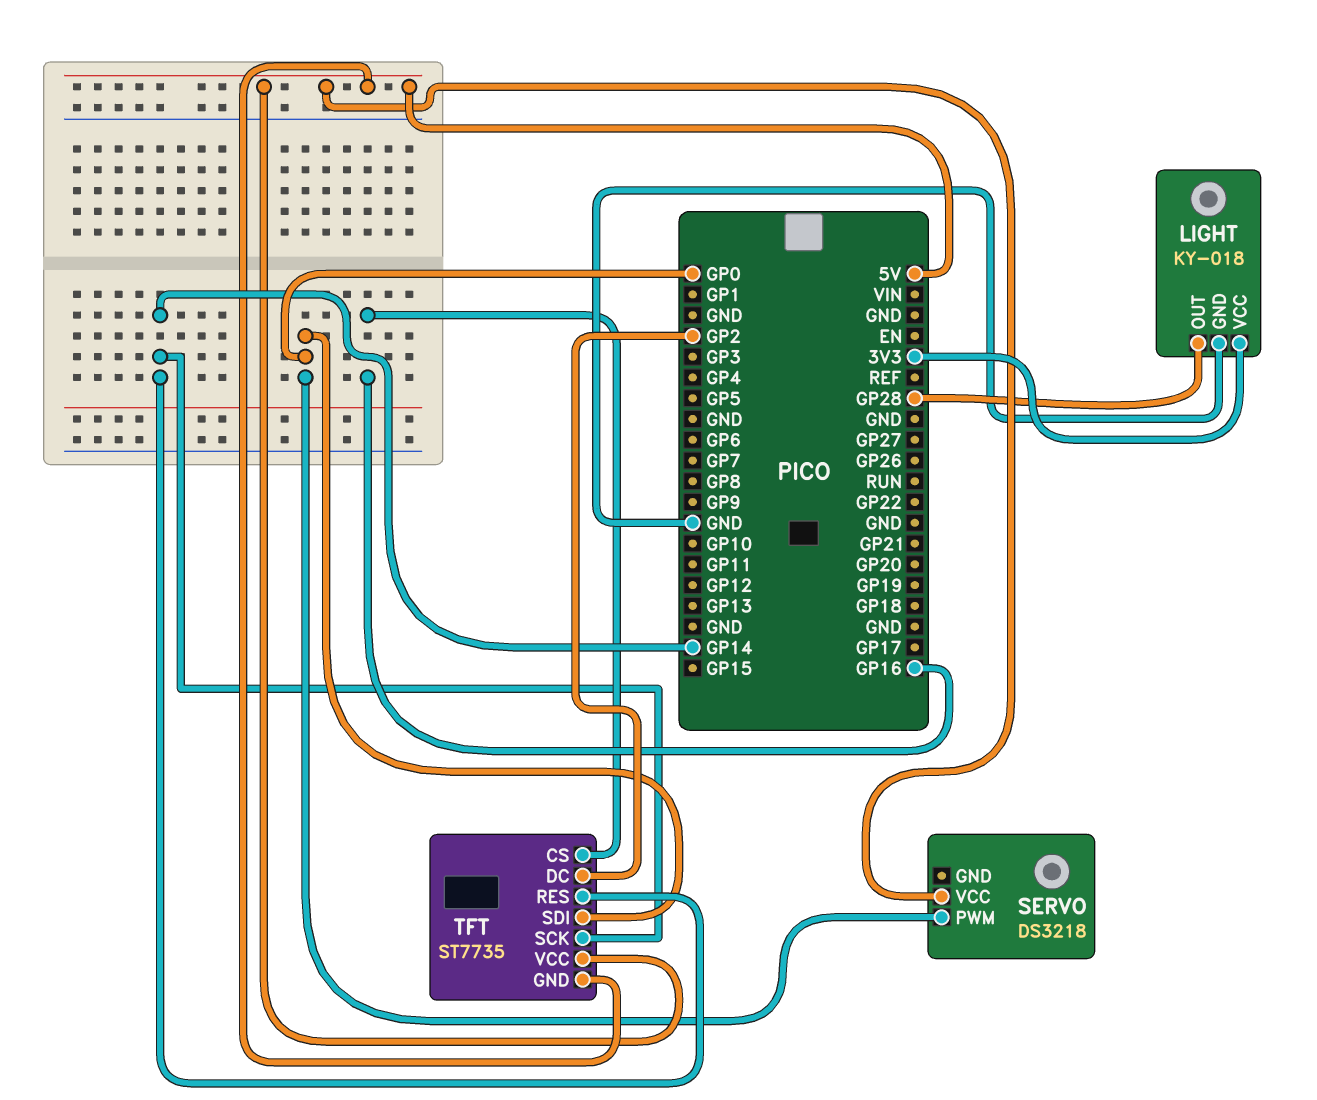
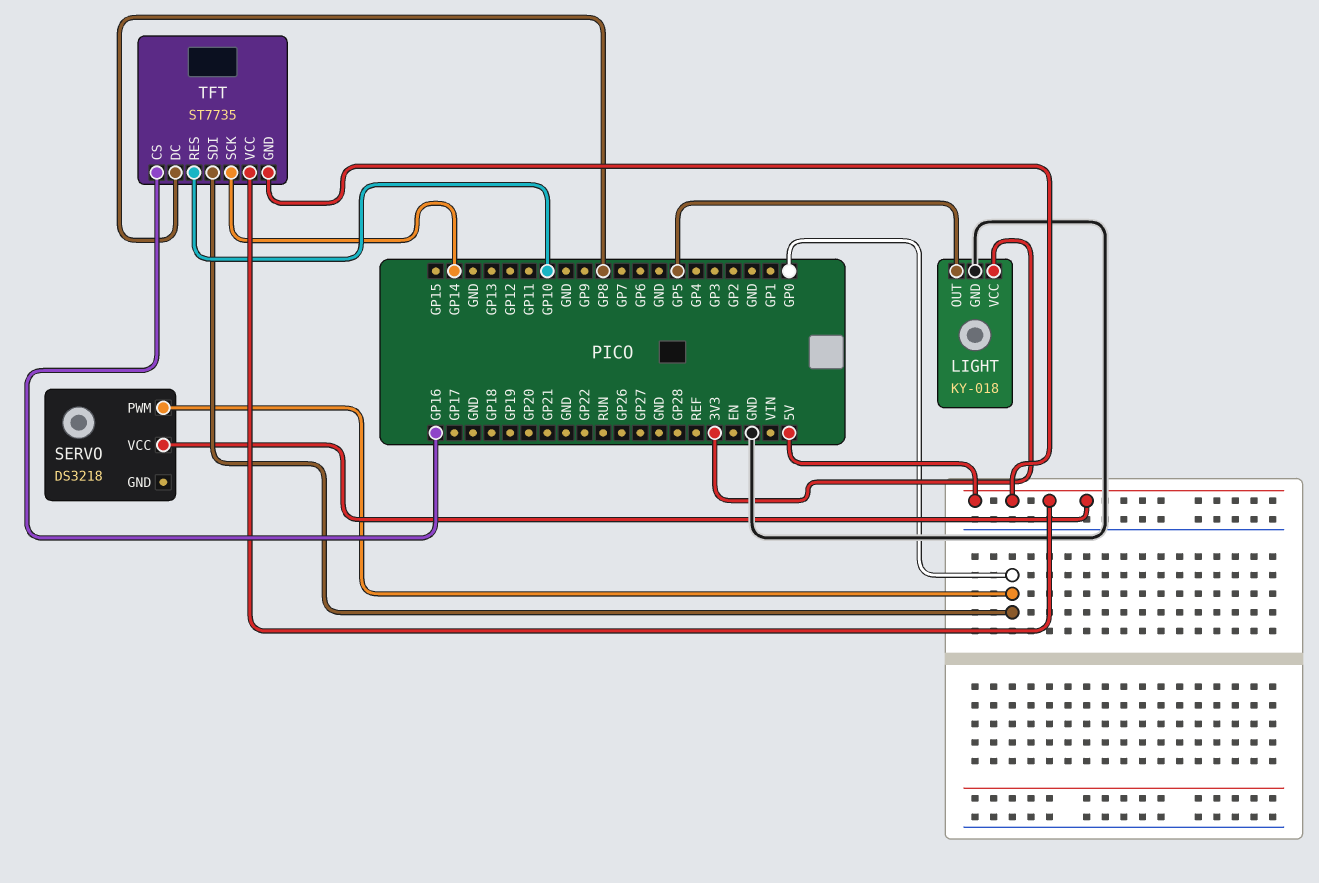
LIGHT pin OUT: GP28 -> GP5
TFT pin DC: GP2 -> GP8
TFT pin RES: GP14 -> GP10

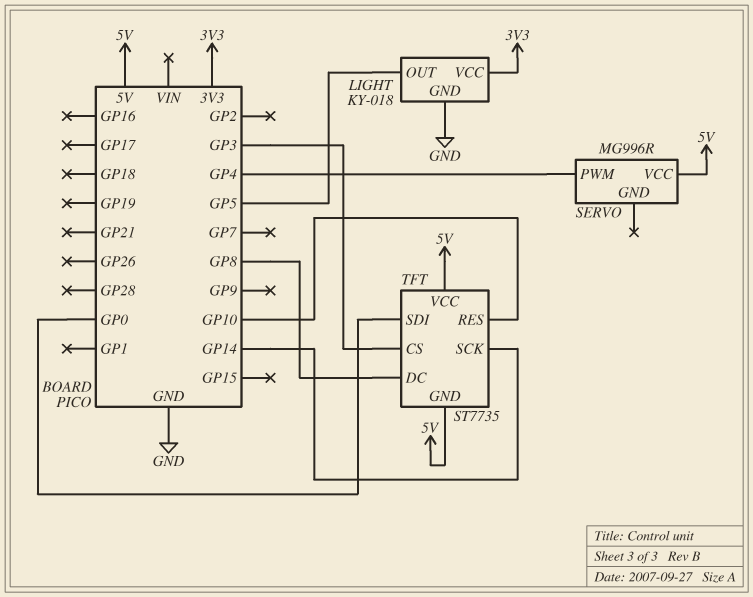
SERVO: DS3218 -> MG996R
SERVO pin PWM: GP0 -> GP4
TFT pin CS: GP16 -> GP3

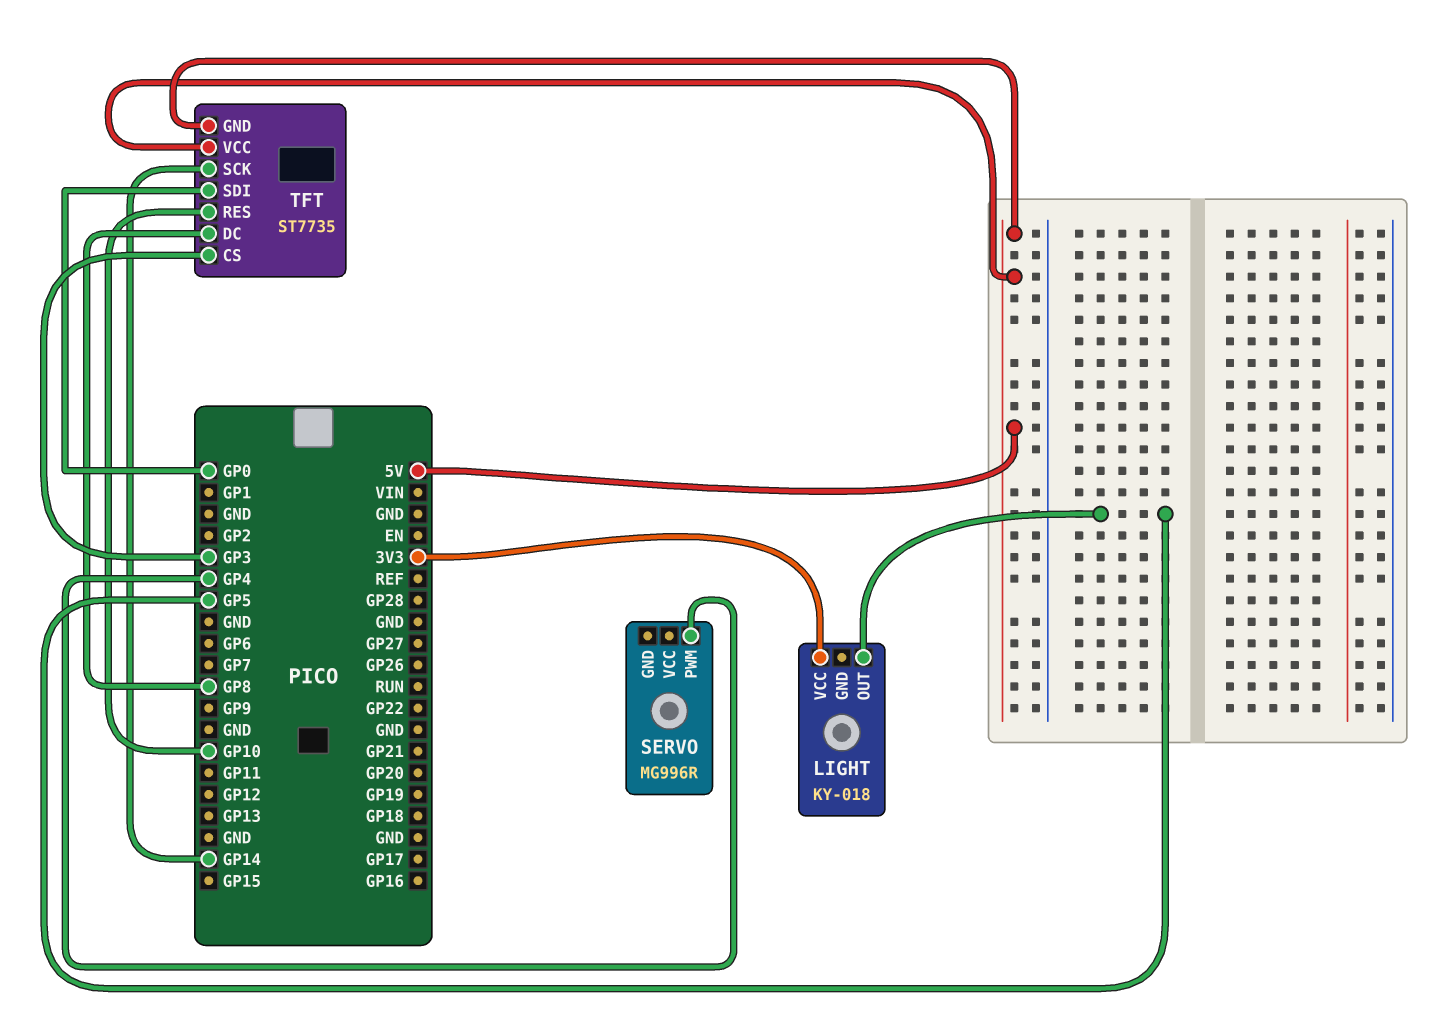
LIGHT pin GND: GND -> none
SERVO pin VCC: 5V -> none

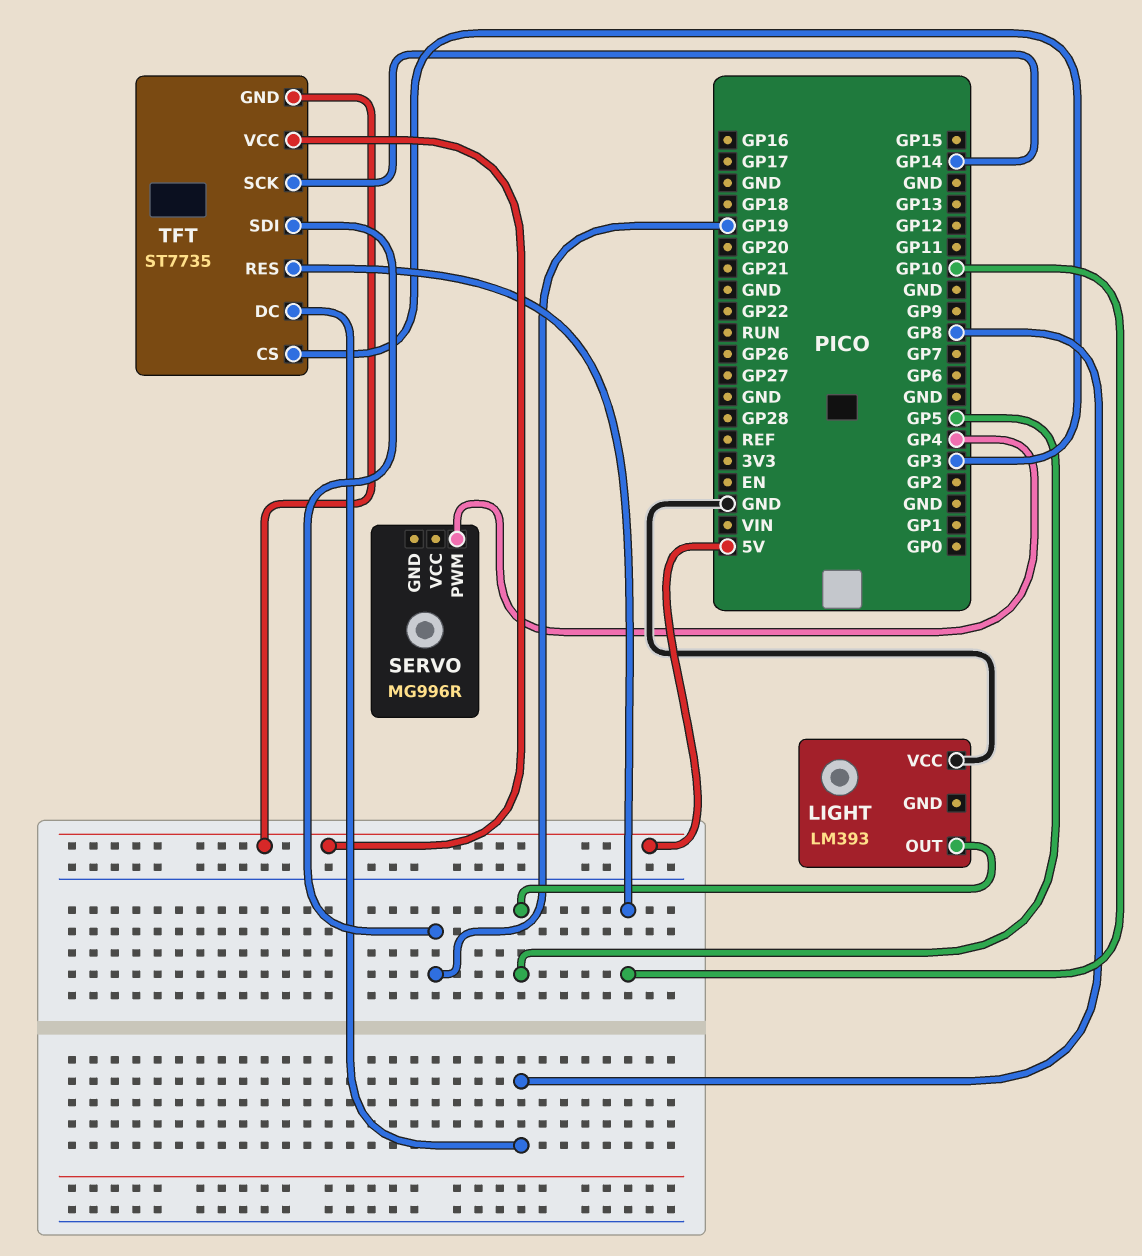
LIGHT: KY-018 -> LM393
LIGHT pin VCC: 3V3 -> GND
TFT pin SDI: GP0 -> GP19

